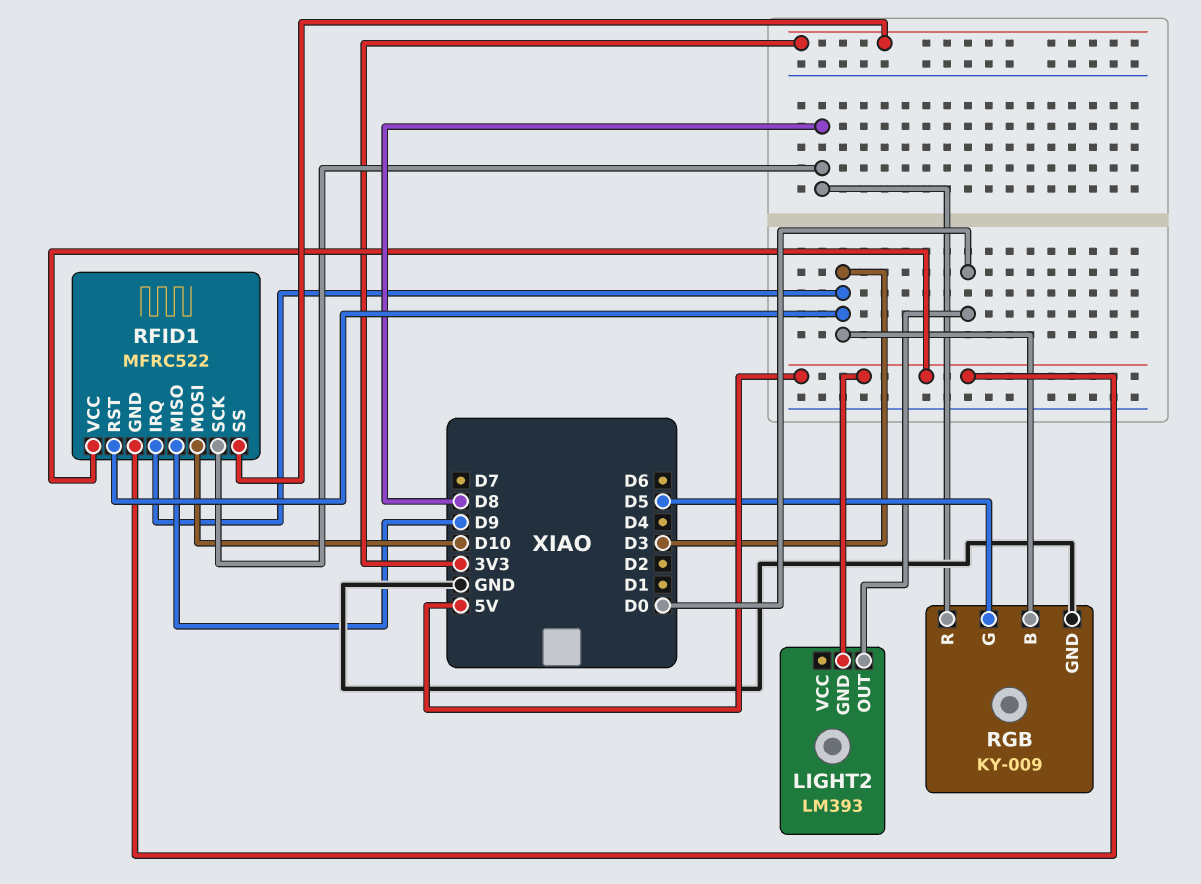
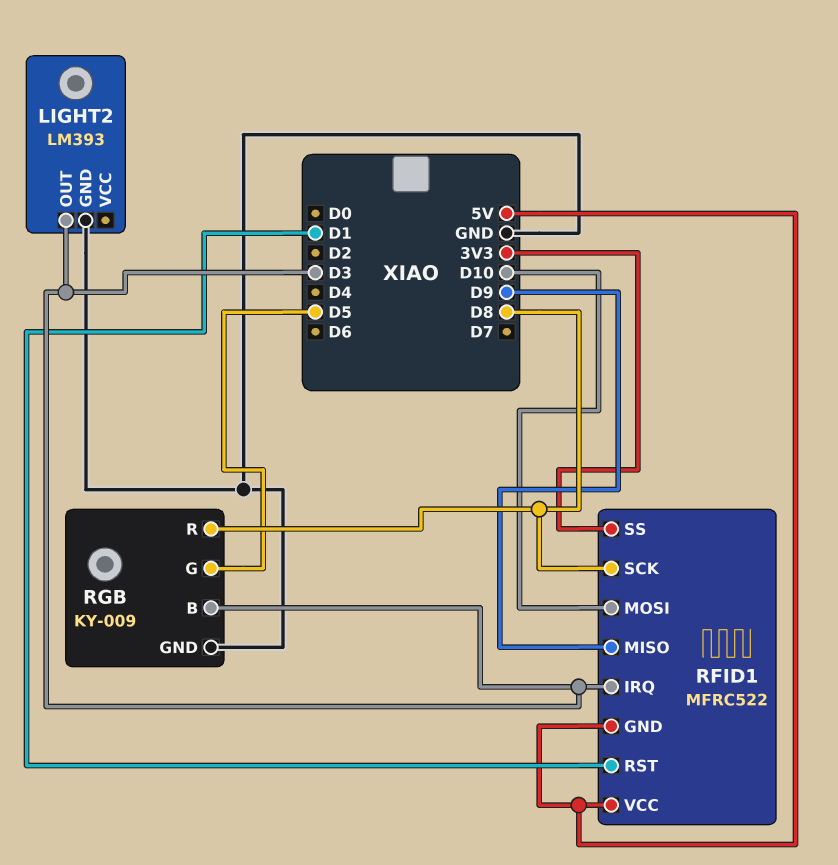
LIGHT2 pin GND: 5V -> GND
LIGHT2 pin OUT: D0 -> D3
RFID1 pin RST: D3 -> D1

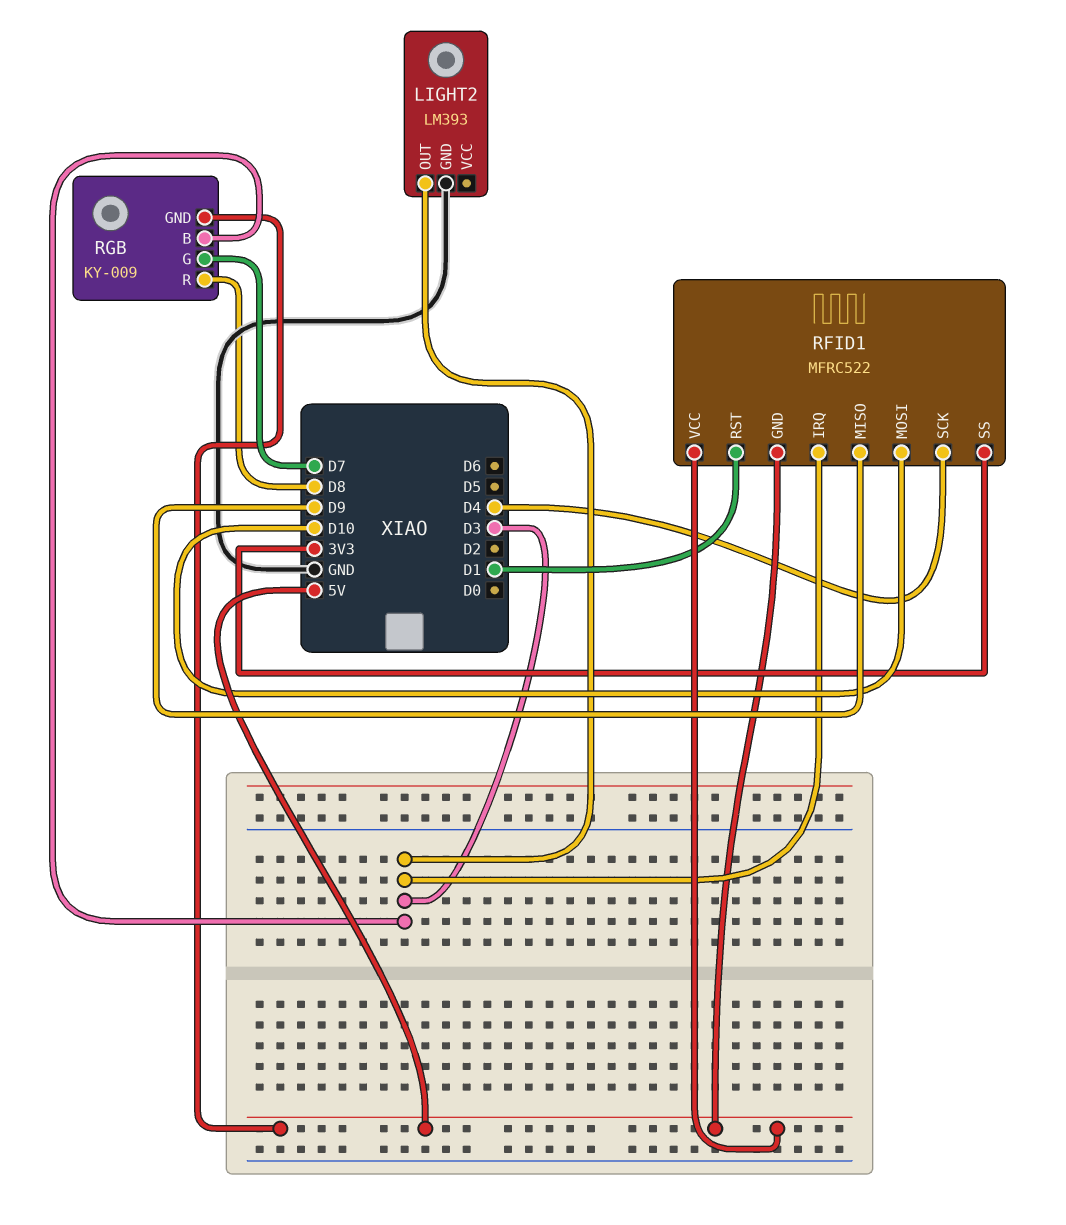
RFID1 pin SCK: D8 -> D4
RGB pin G: D5 -> D7
RGB pin GND: GND -> 5V

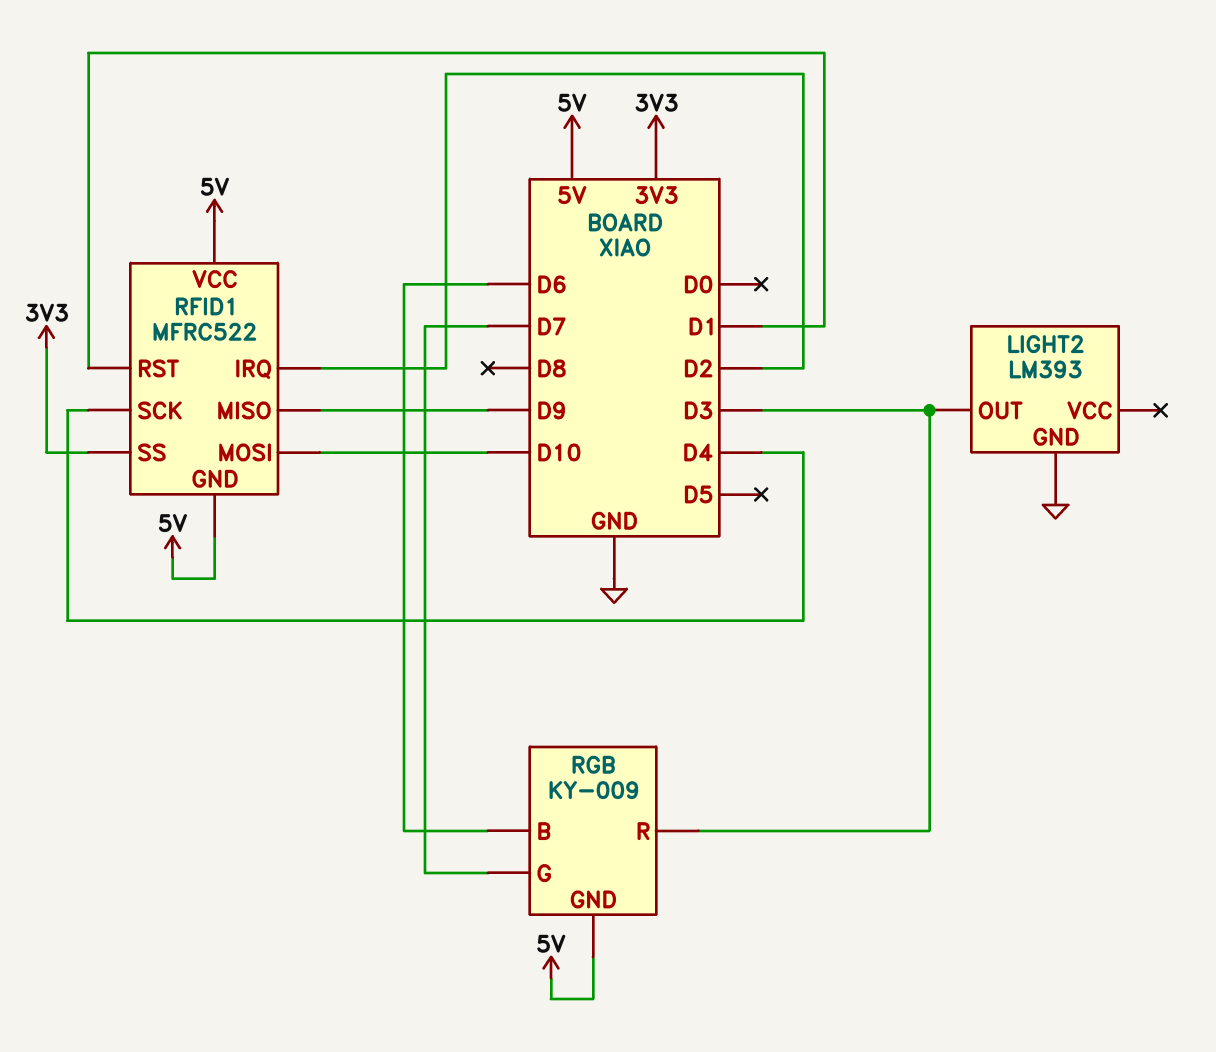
RFID1 pin IRQ: D3 -> D2
RGB pin B: D3 -> D6
RGB pin R: D8 -> D3

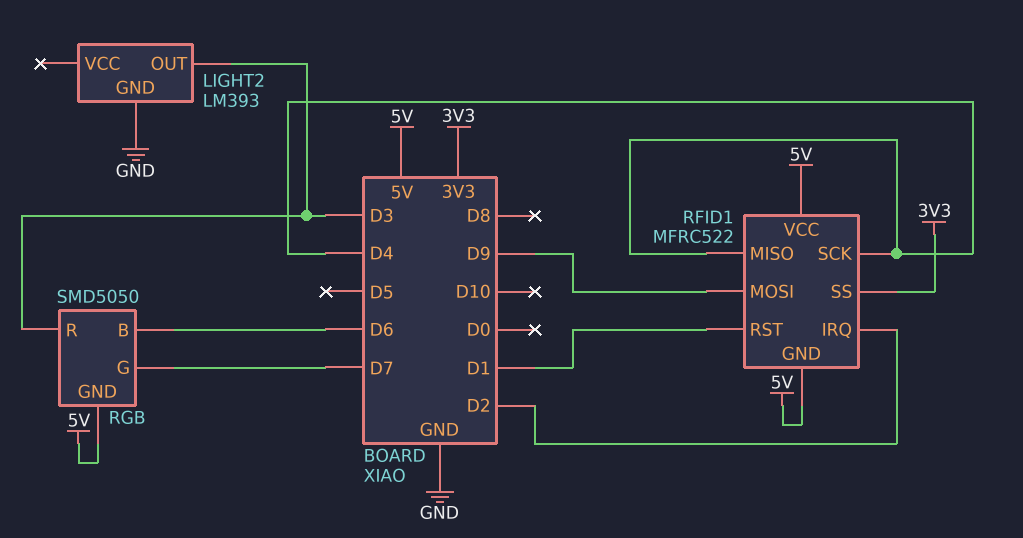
RFID1 pin MISO: D9 -> D4
RFID1 pin MOSI: D10 -> D9
RGB: KY-009 -> SMD5050

